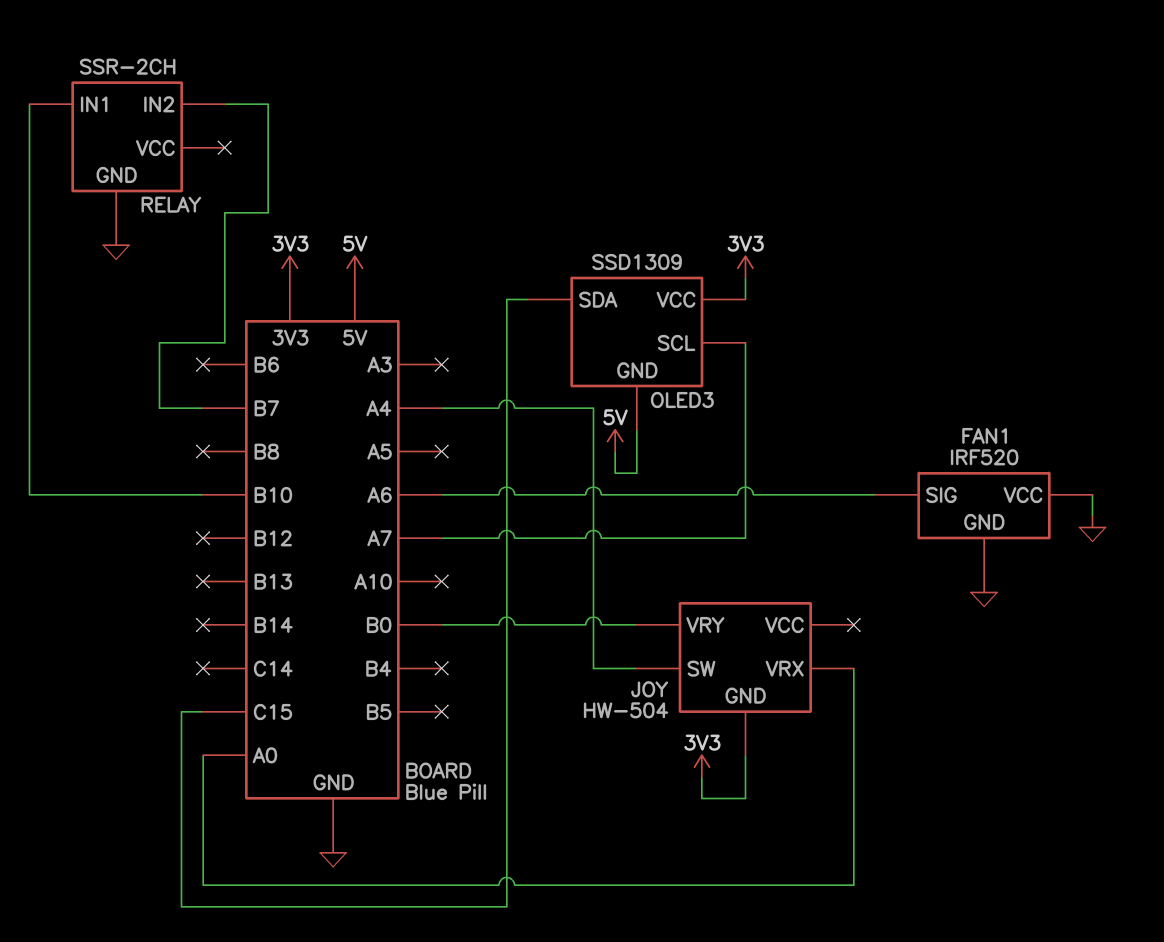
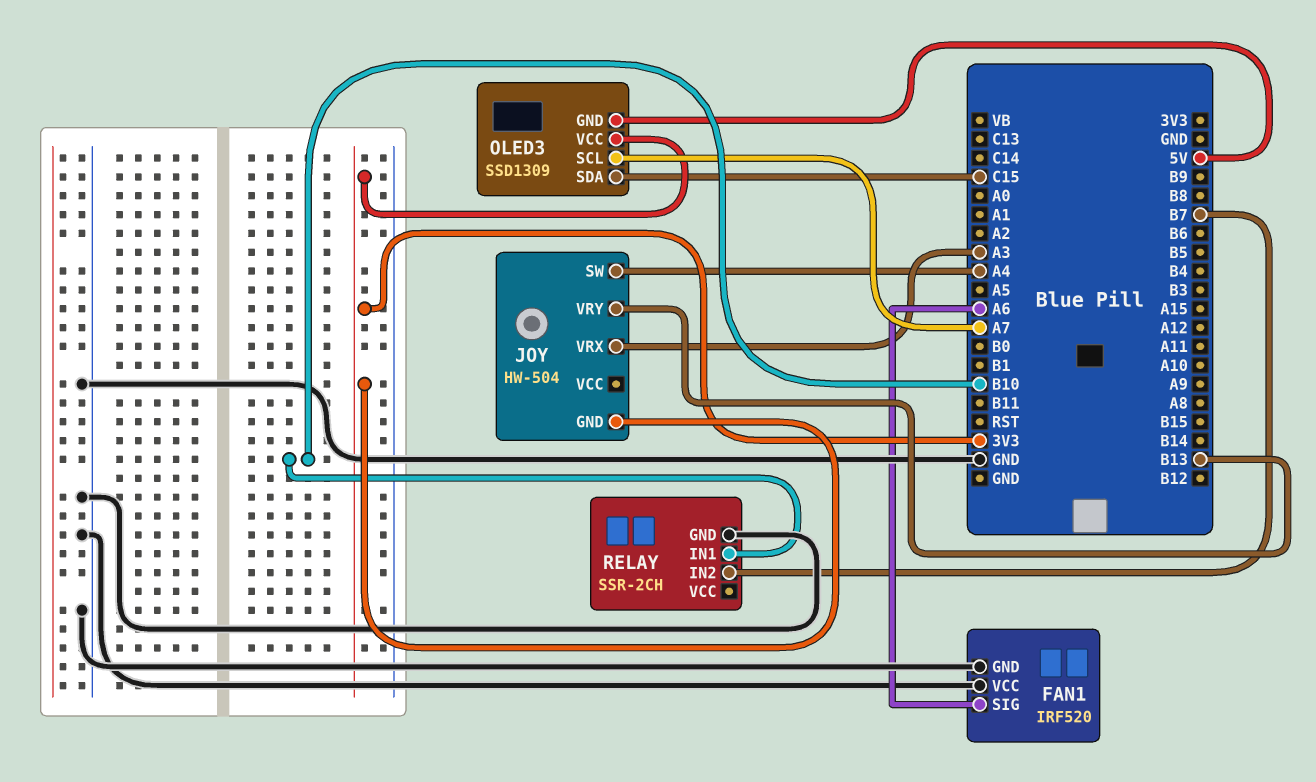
JOY pin VRX: A0 -> A3
JOY pin VRY: B0 -> B13

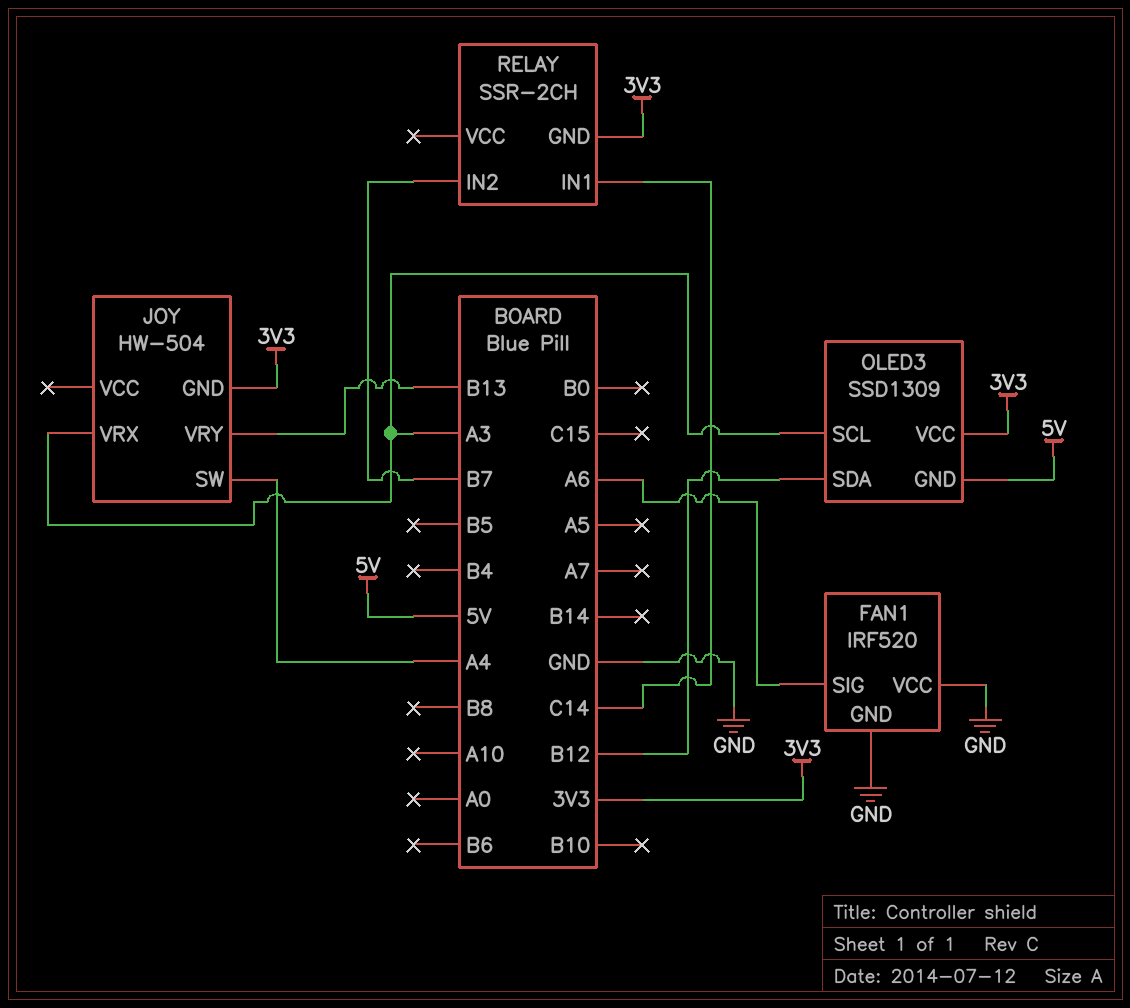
OLED3 pin SCL: A7 -> A3
OLED3 pin SDA: C15 -> B12
RELAY pin GND: GND -> 3V3
RELAY pin IN1: B10 -> C14

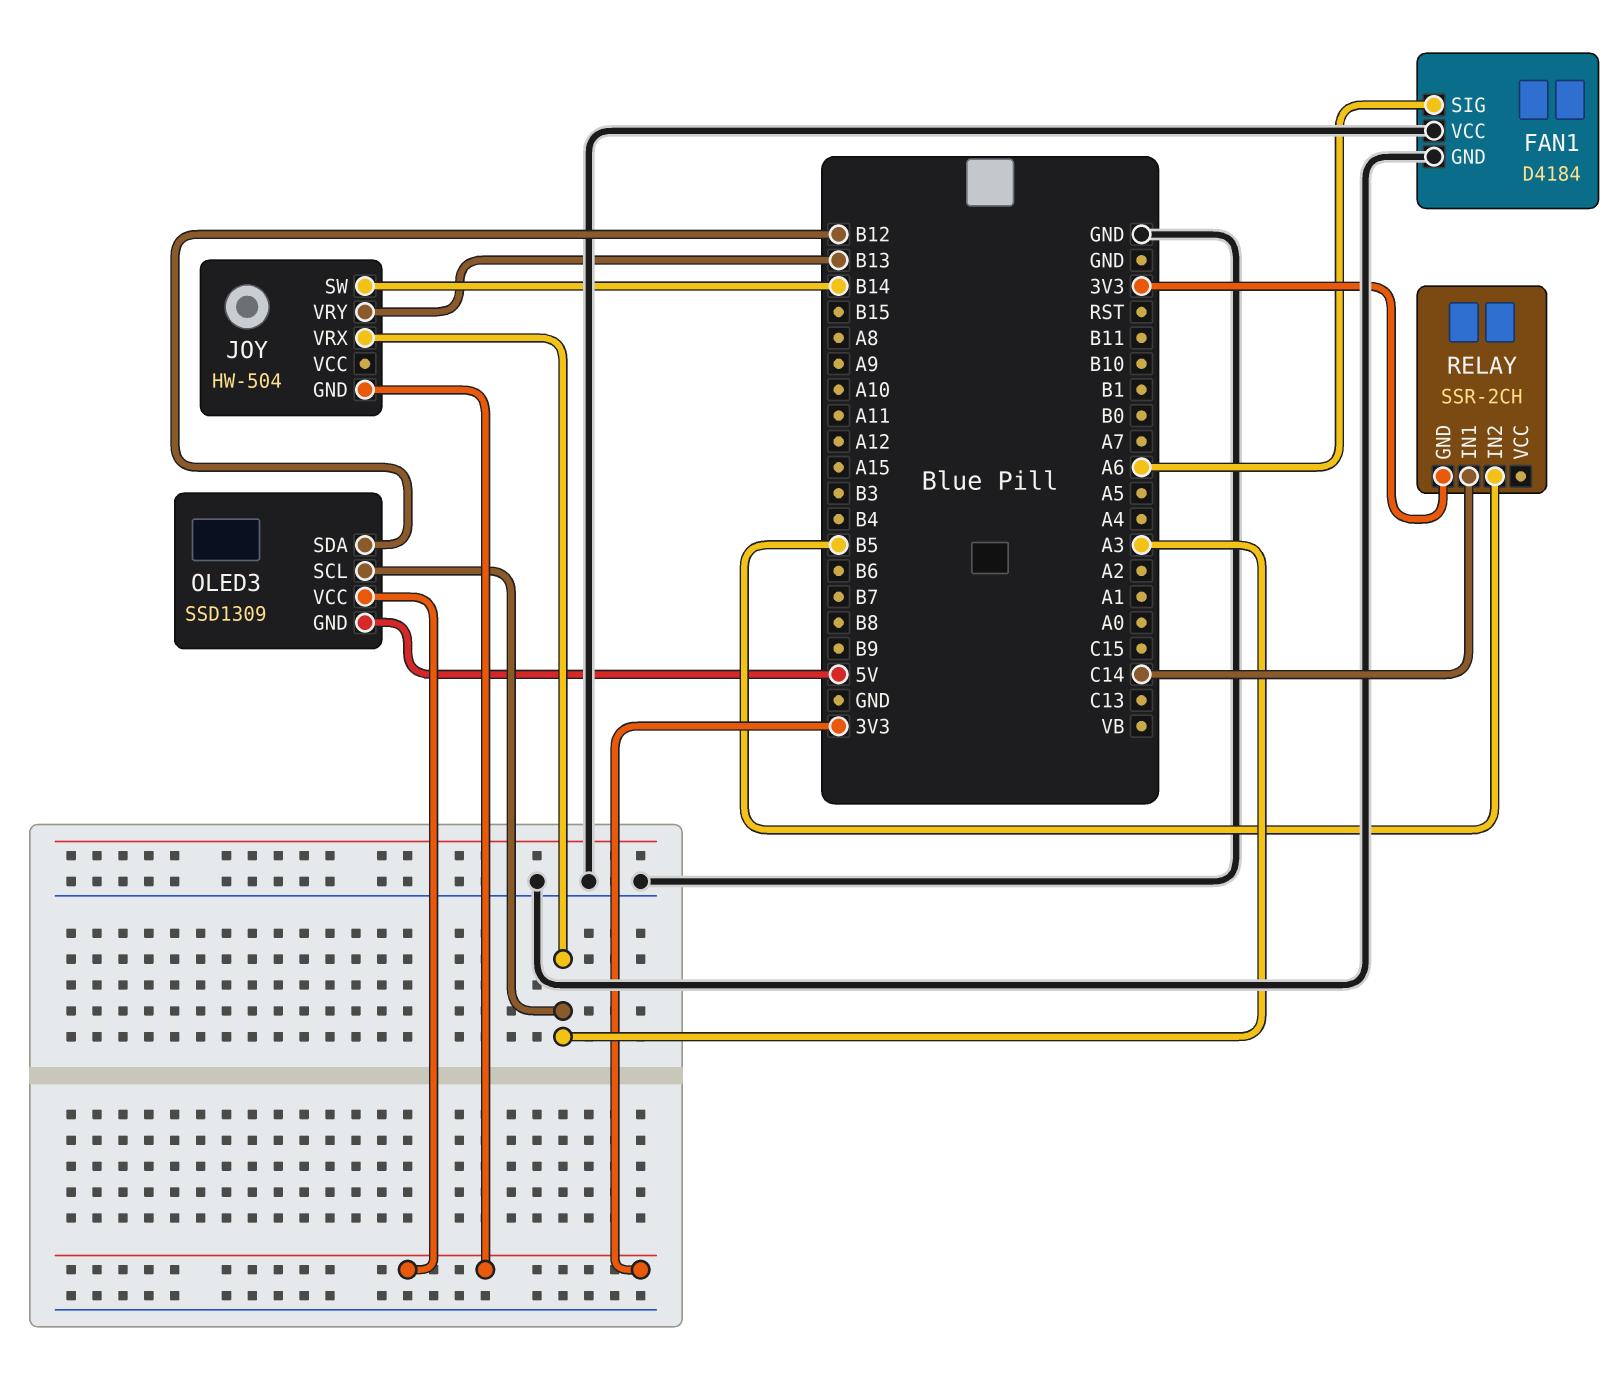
FAN1: IRF520 -> D4184
JOY pin SW: A4 -> B14
RELAY pin IN2: B7 -> B5

